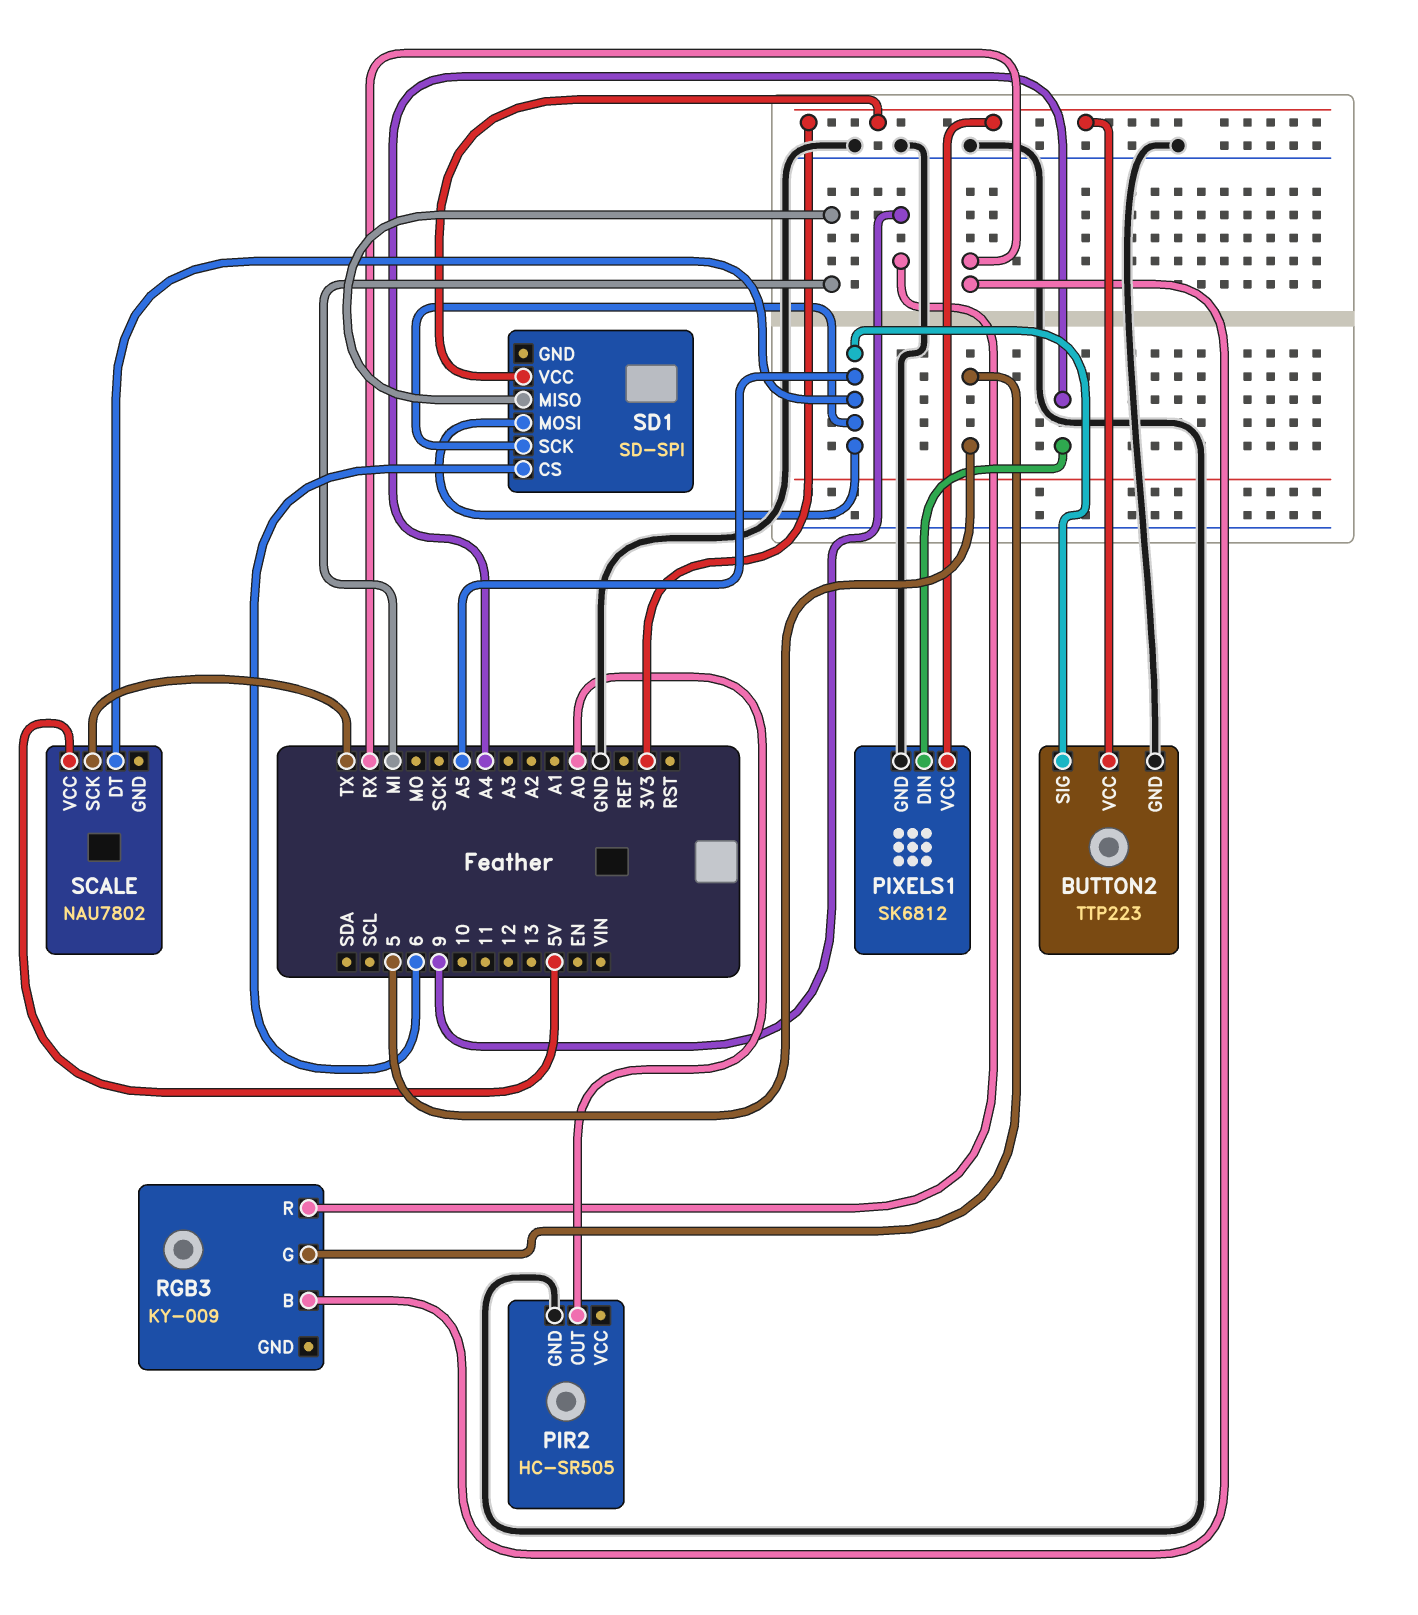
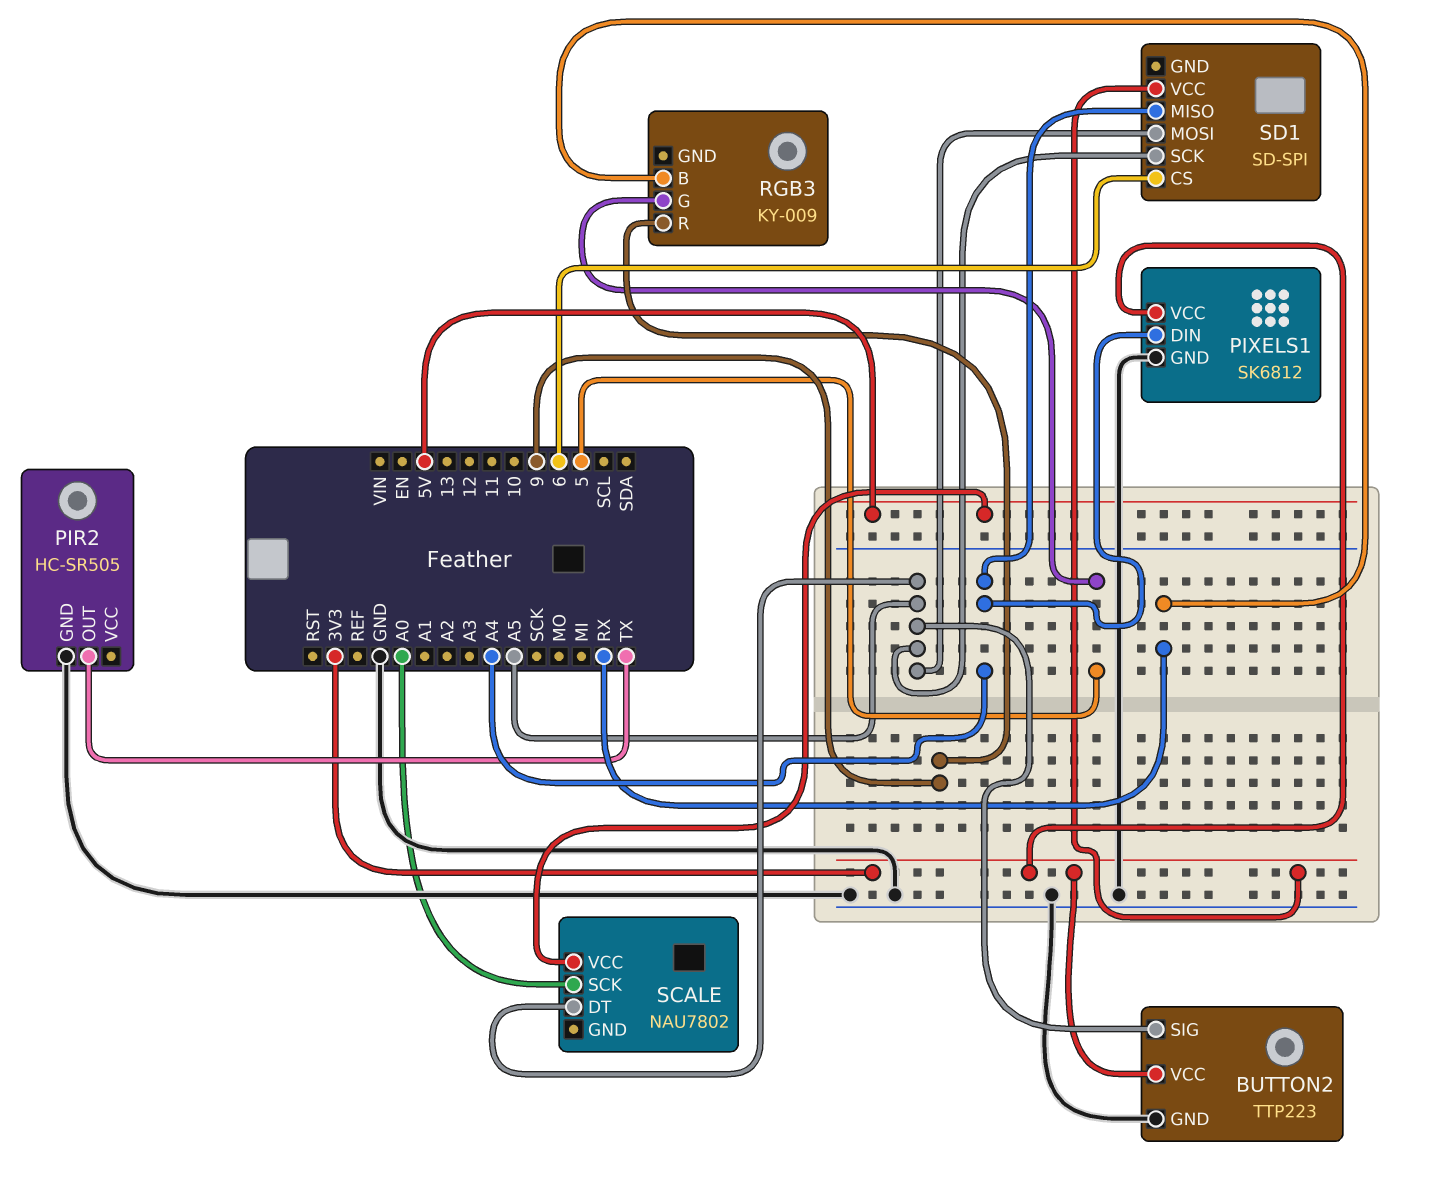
PIR2 pin OUT: A0 -> TX
SCALE pin SCK: TX -> A0
SD1 pin MISO: MI -> A4

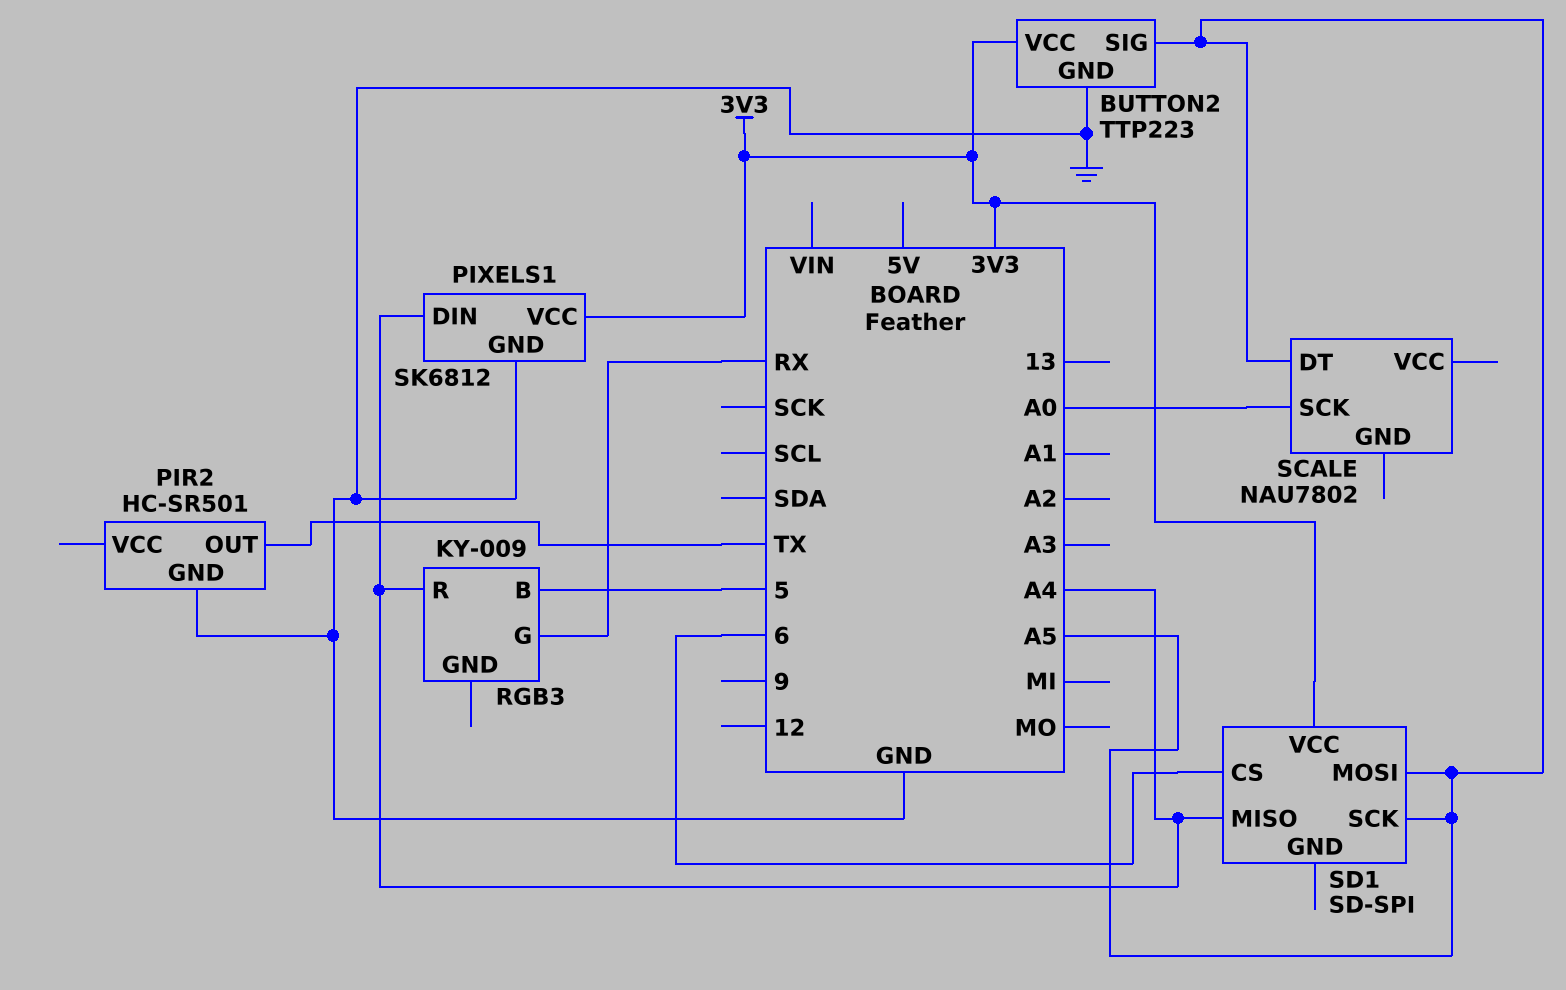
PIR2: HC-SR505 -> HC-SR501
RGB3 pin B: RX -> 5
RGB3 pin G: 5 -> RX
RGB3 pin R: 9 -> A4
SCALE pin VCC: 5V -> none

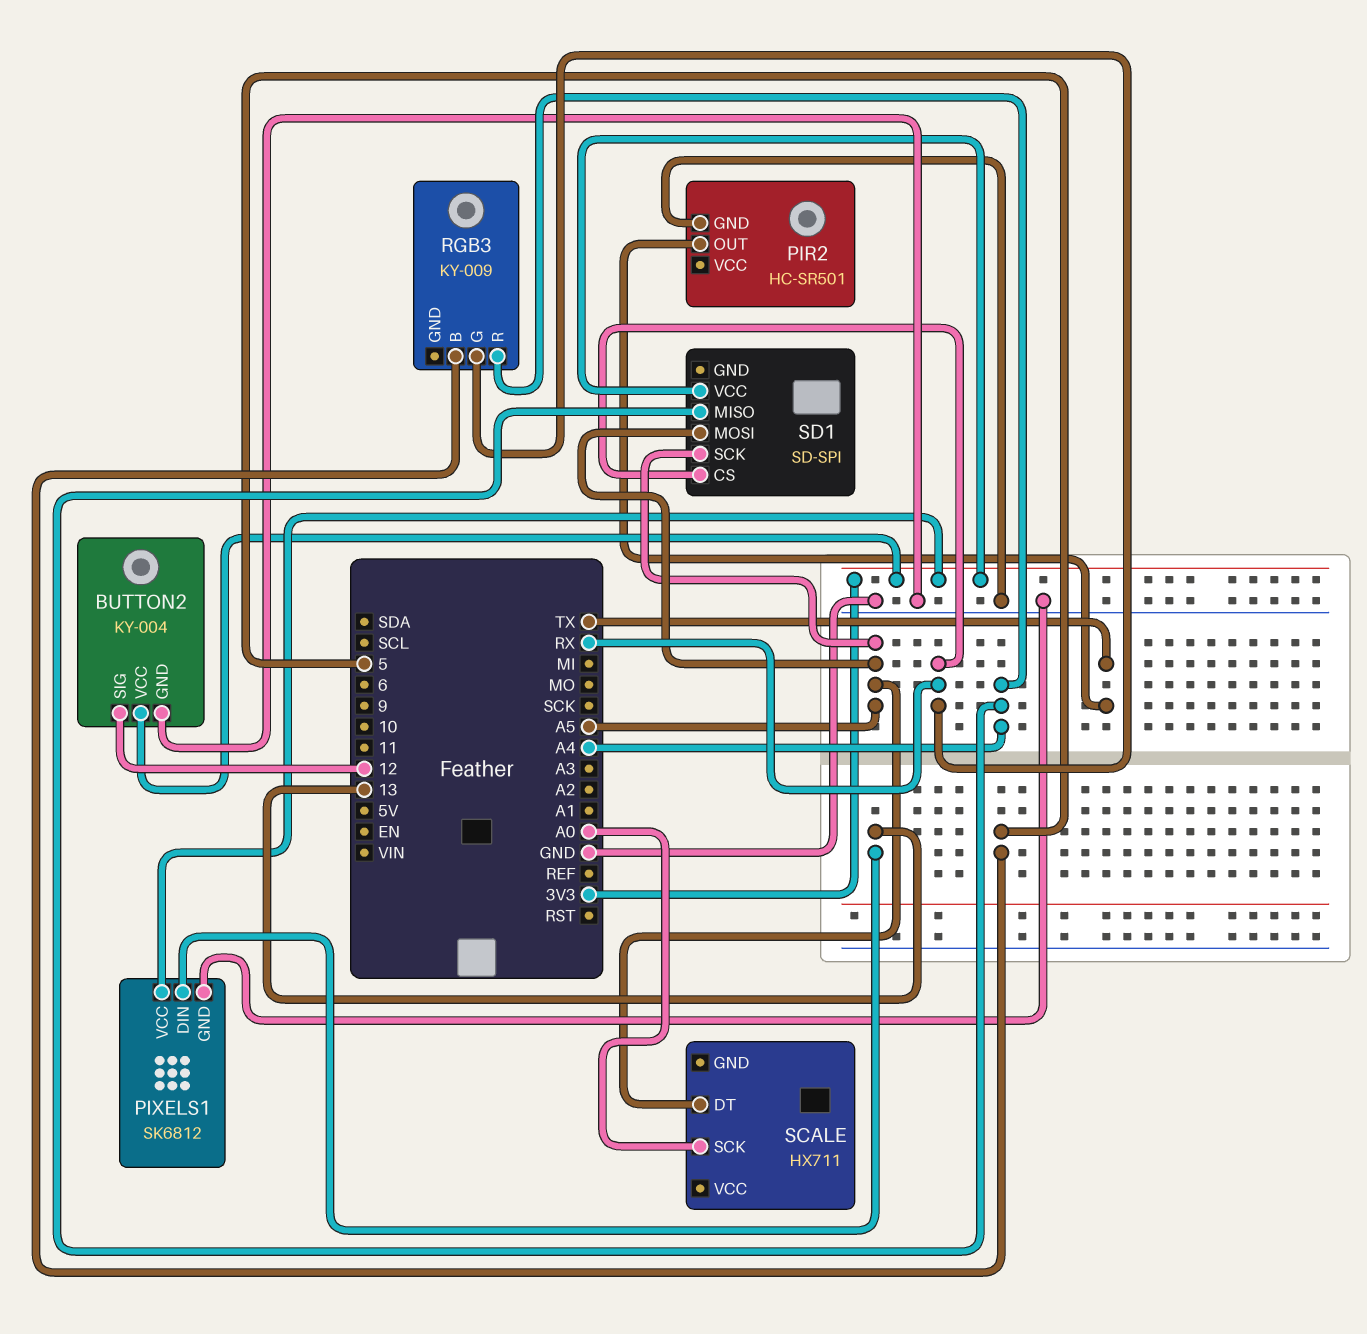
BUTTON2: TTP223 -> KY-004
BUTTON2 pin SIG: A5 -> 12
PIXELS1 pin DIN: A4 -> 13
SCALE: NAU7802 -> HX711
SD1 pin CS: 6 -> RX

